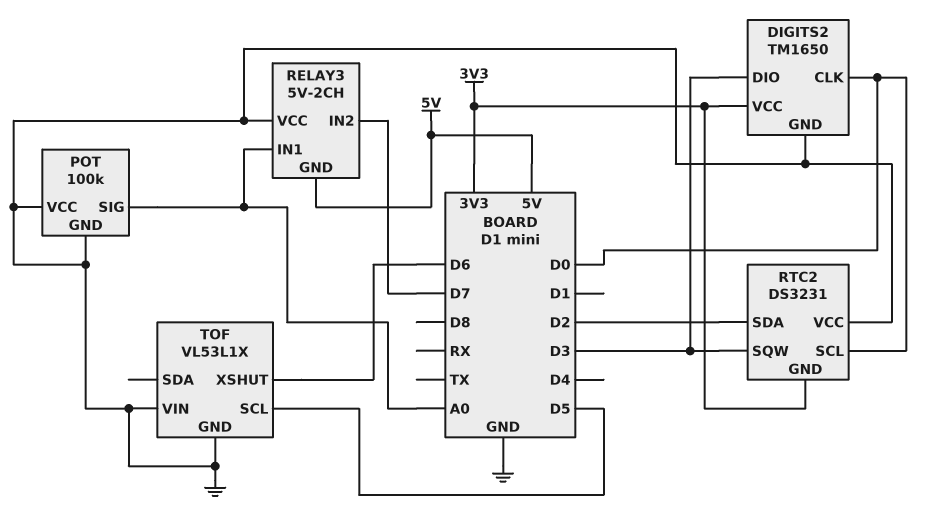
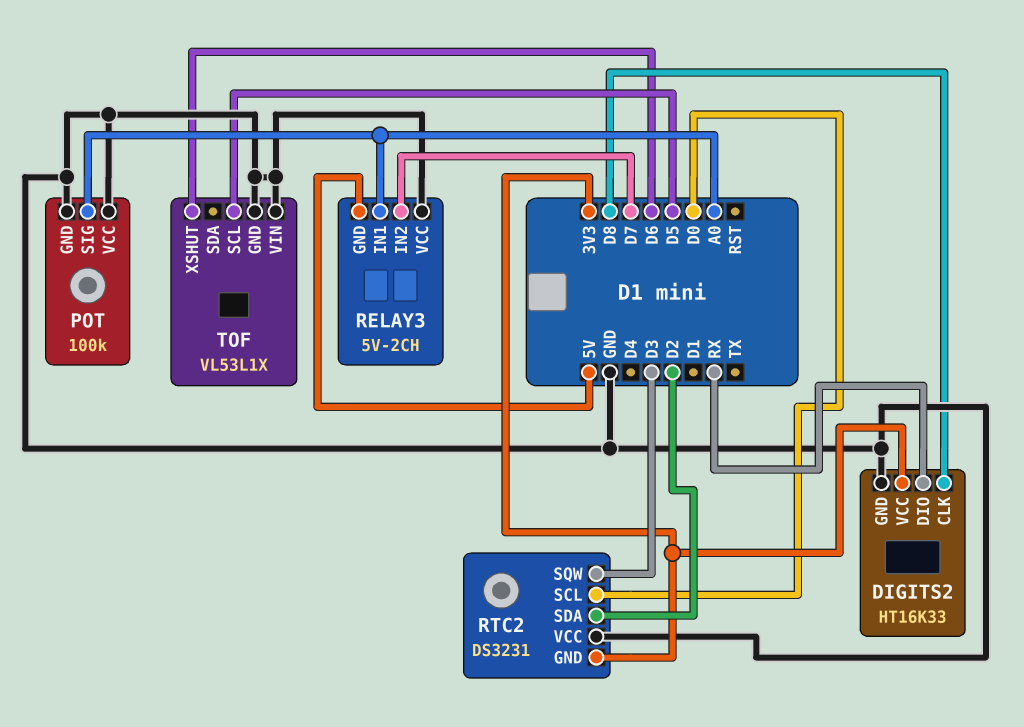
DIGITS2: TM1650 -> HT16K33
DIGITS2 pin CLK: D0 -> D8
DIGITS2 pin DIO: D3 -> RX

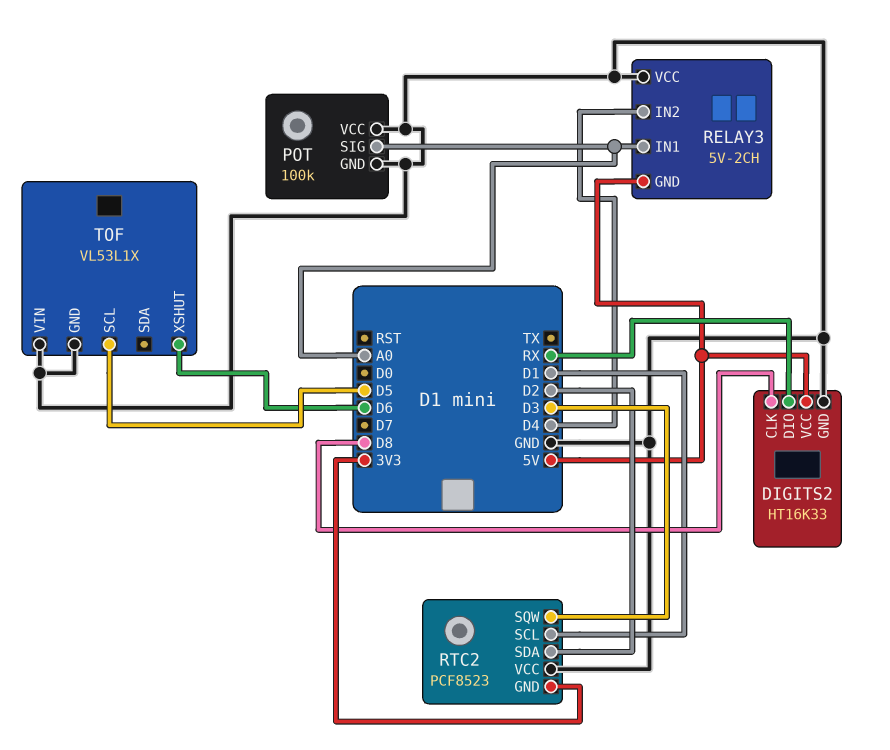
DIGITS2 pin VCC: 3V3 -> 5V
RELAY3 pin IN2: D7 -> D4
RTC2: DS3231 -> PCF8523
RTC2 pin SCL: D0 -> D1

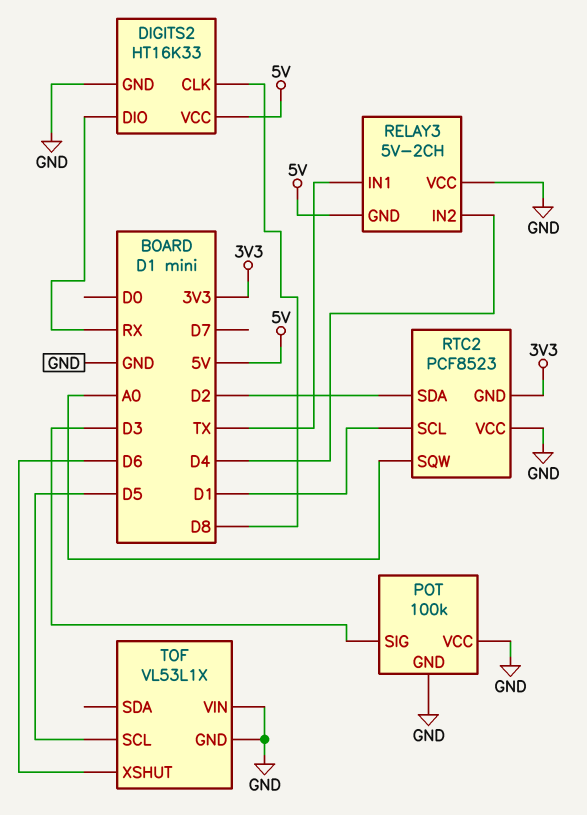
POT pin SIG: A0 -> D3
RELAY3 pin IN1: A0 -> TX
RTC2 pin SQW: D3 -> A0

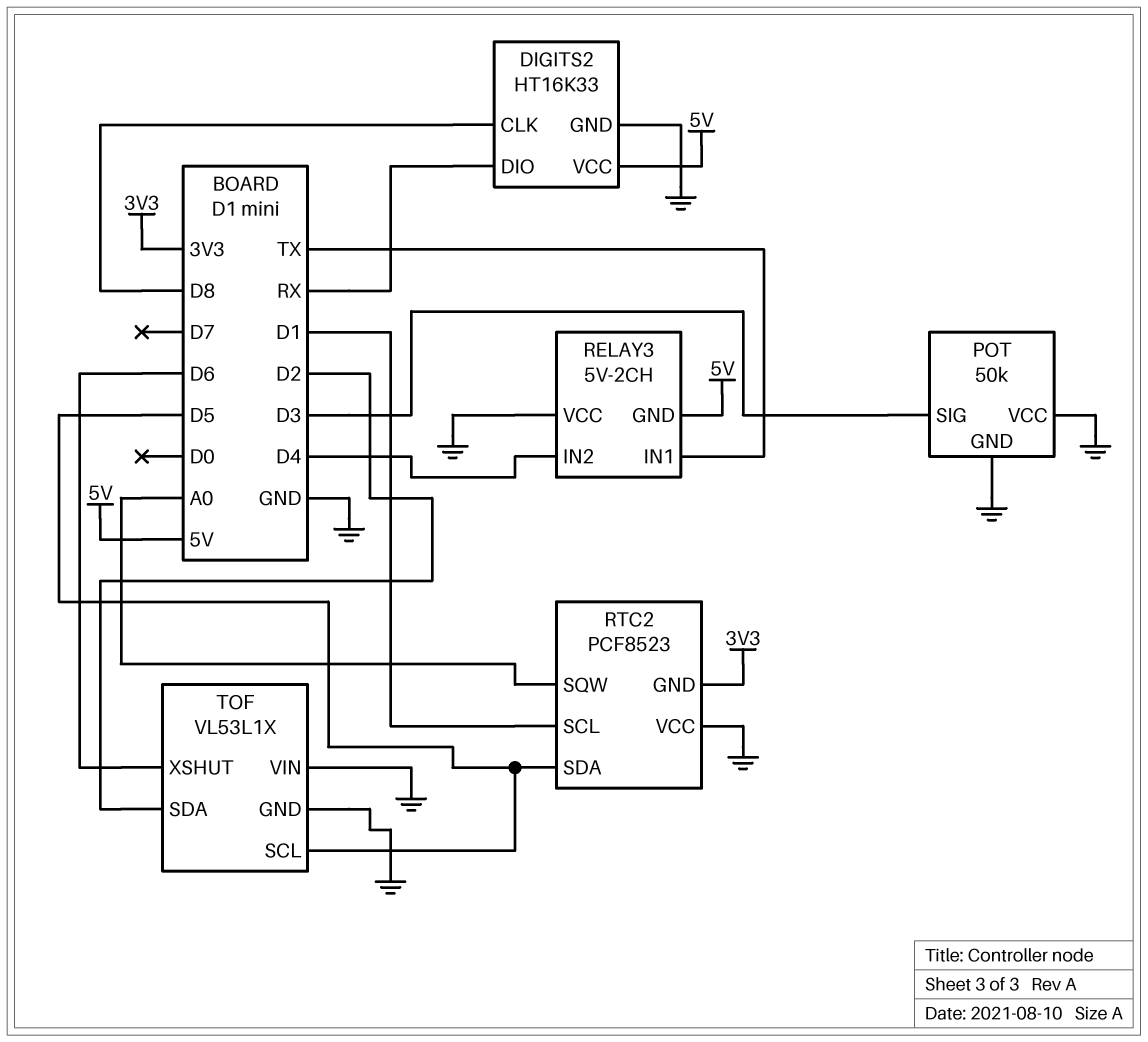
POT: 100k -> 50k
RTC2 pin SDA: D2 -> D5
TOF pin SDA: none -> D2

